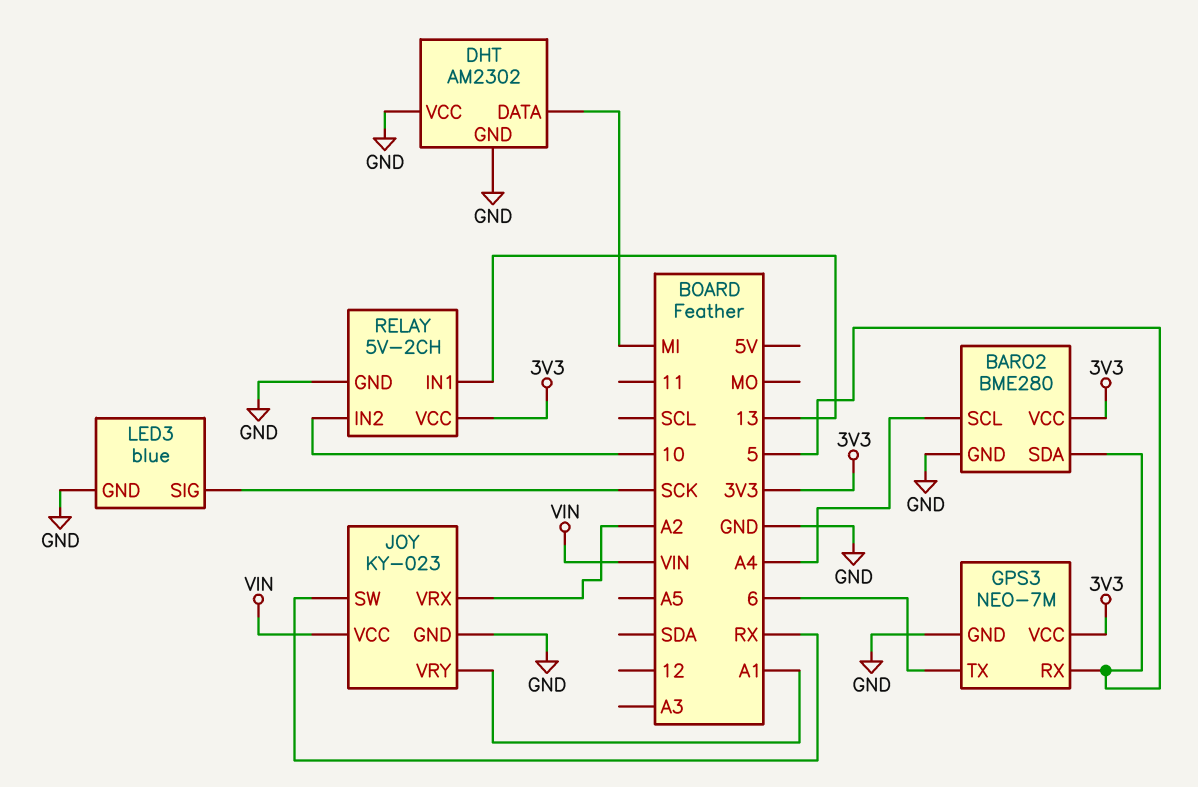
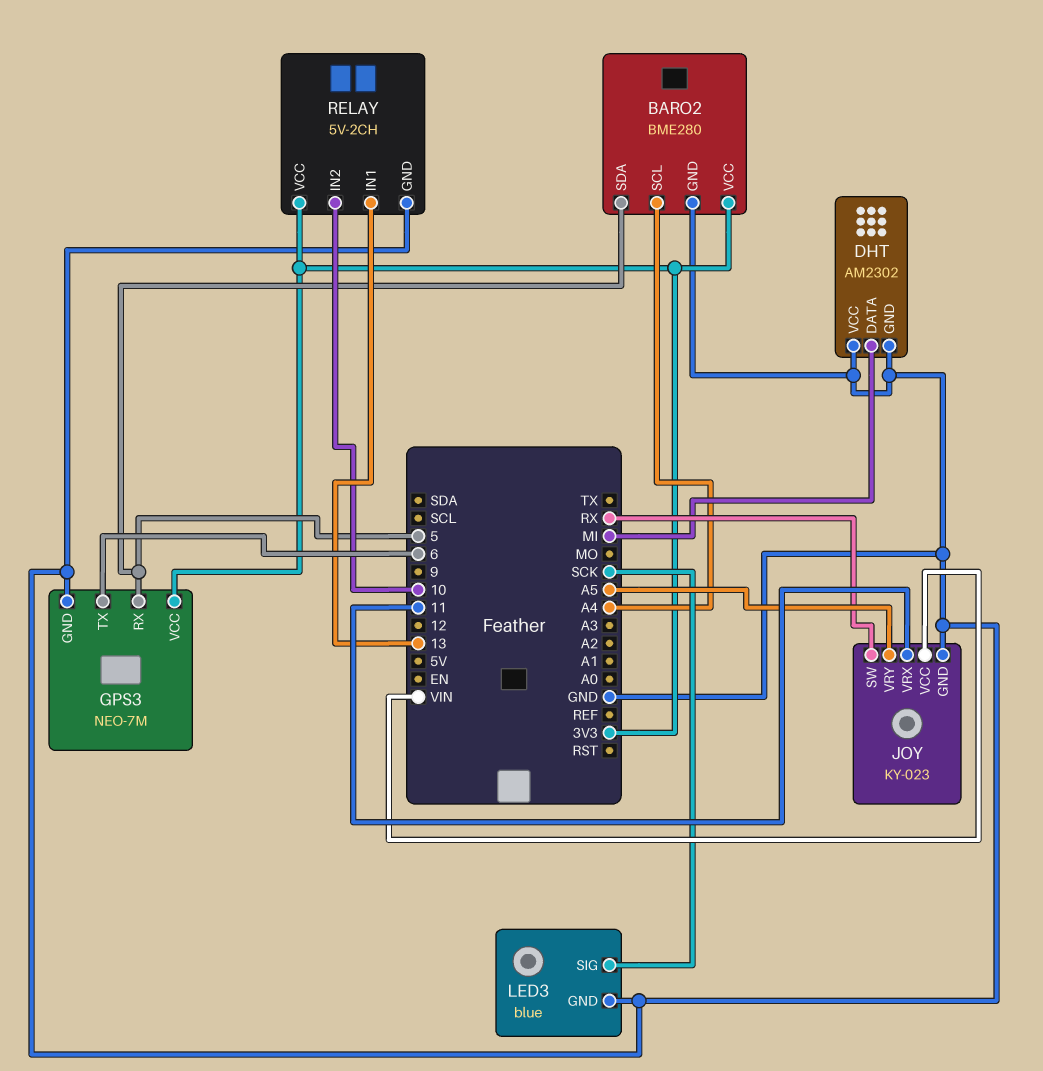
JOY pin VRX: A2 -> 11
JOY pin VRY: A1 -> A5

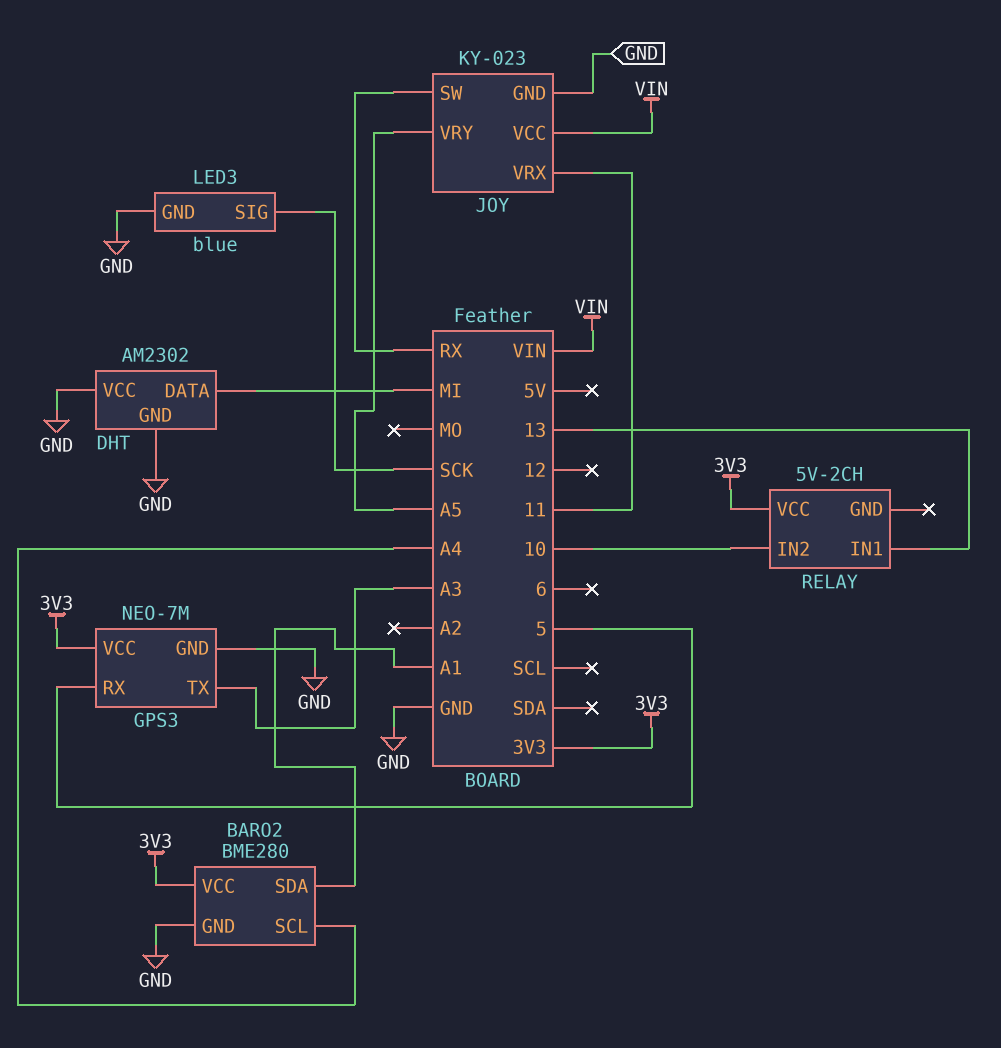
BARO2 pin SDA: 5 -> A1
GPS3 pin TX: 6 -> A3
RELAY pin GND: GND -> none

